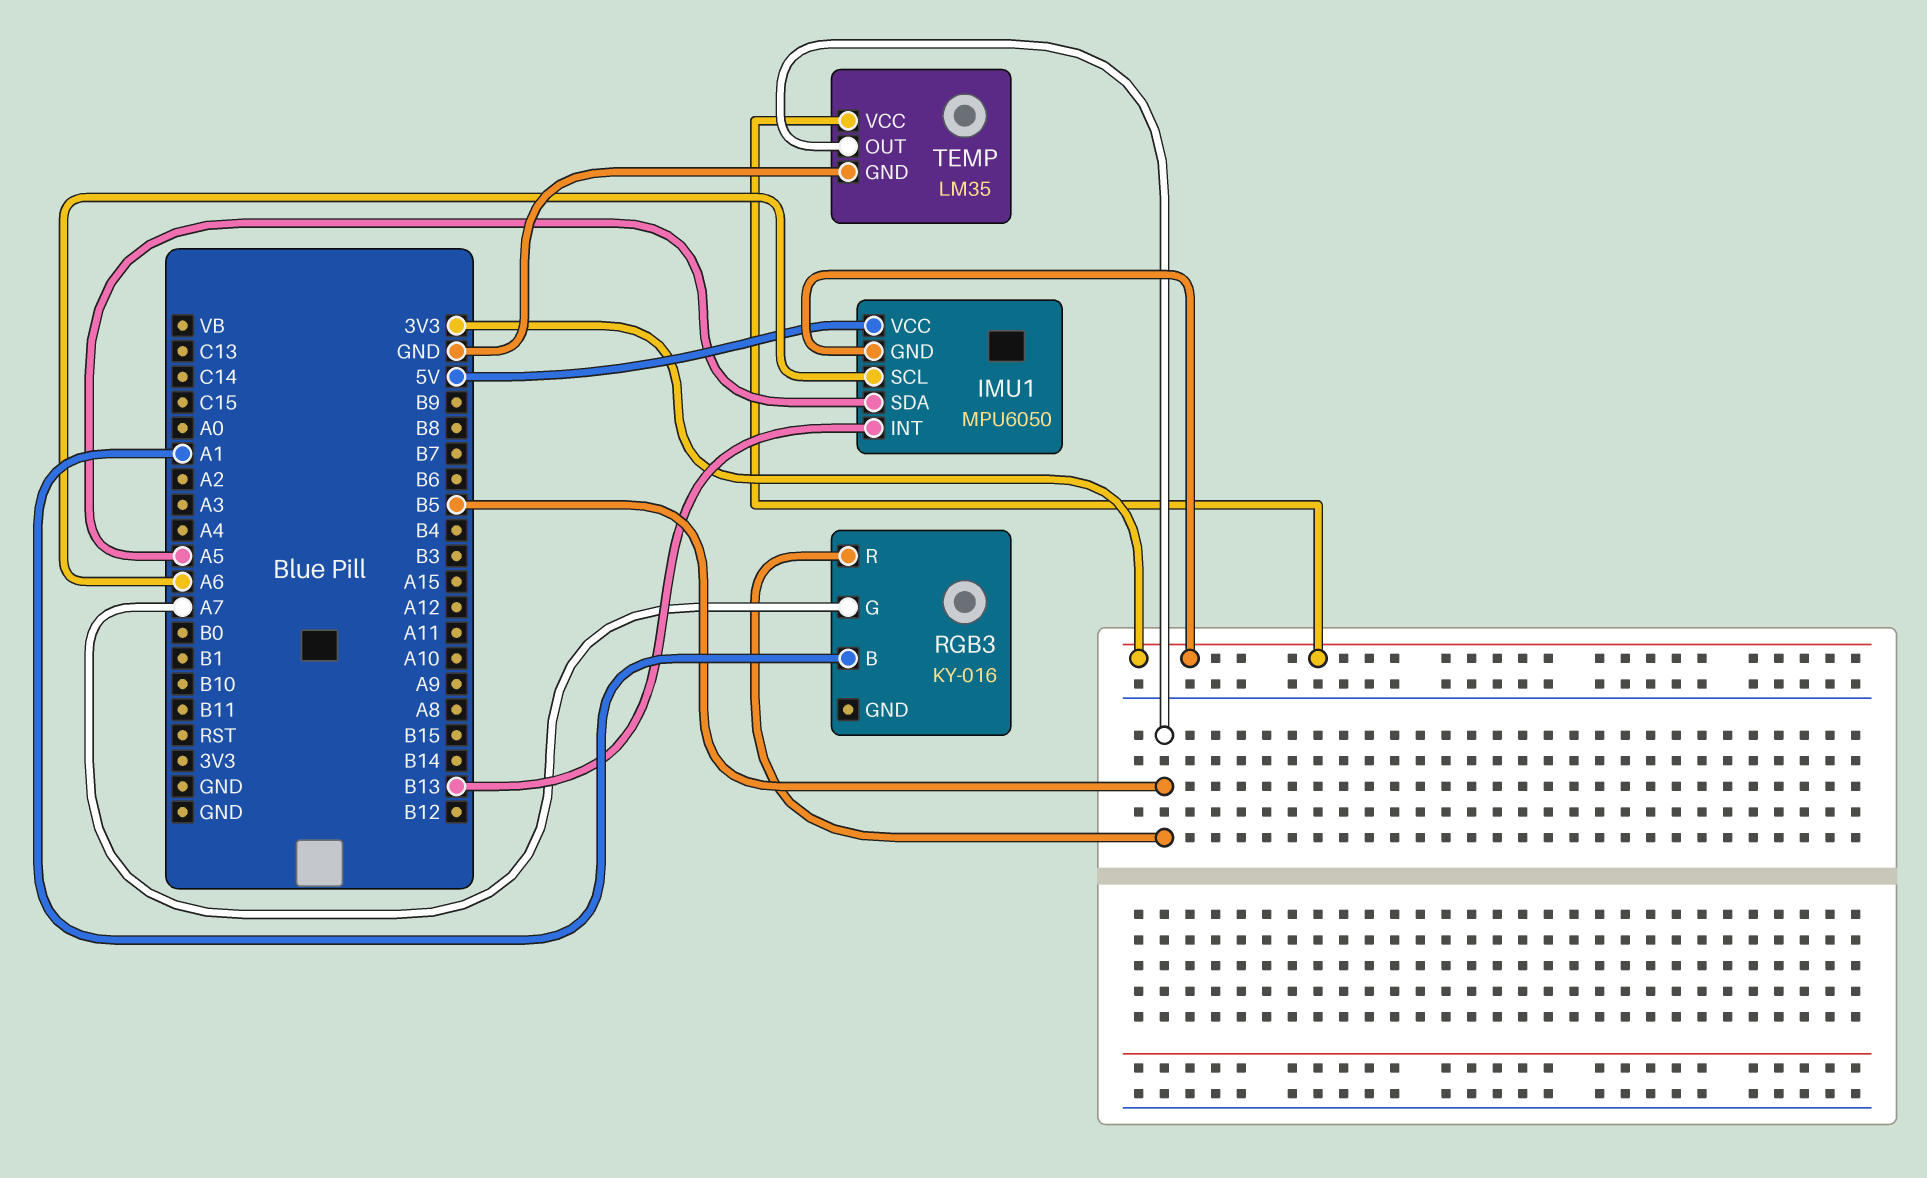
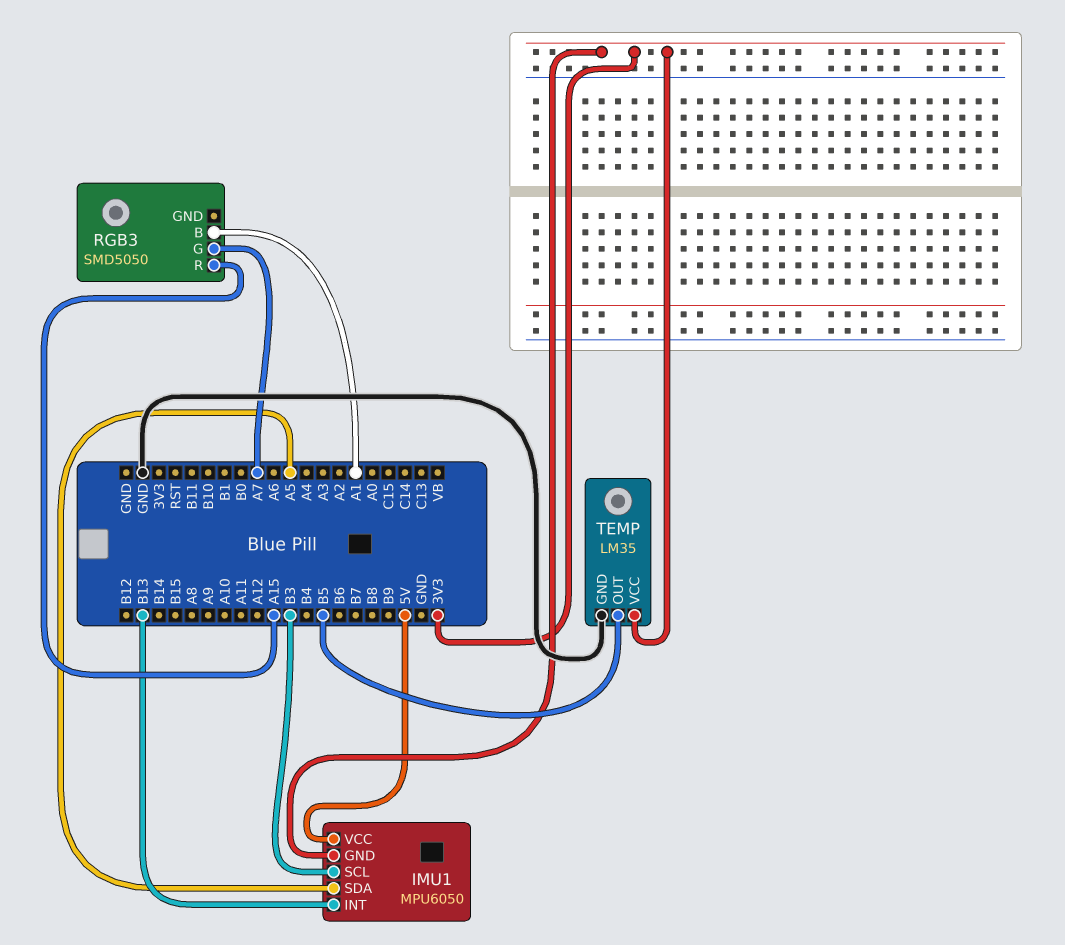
IMU1 pin SCL: A6 -> B3
RGB3: KY-016 -> SMD5050
RGB3 pin R: B5 -> A15

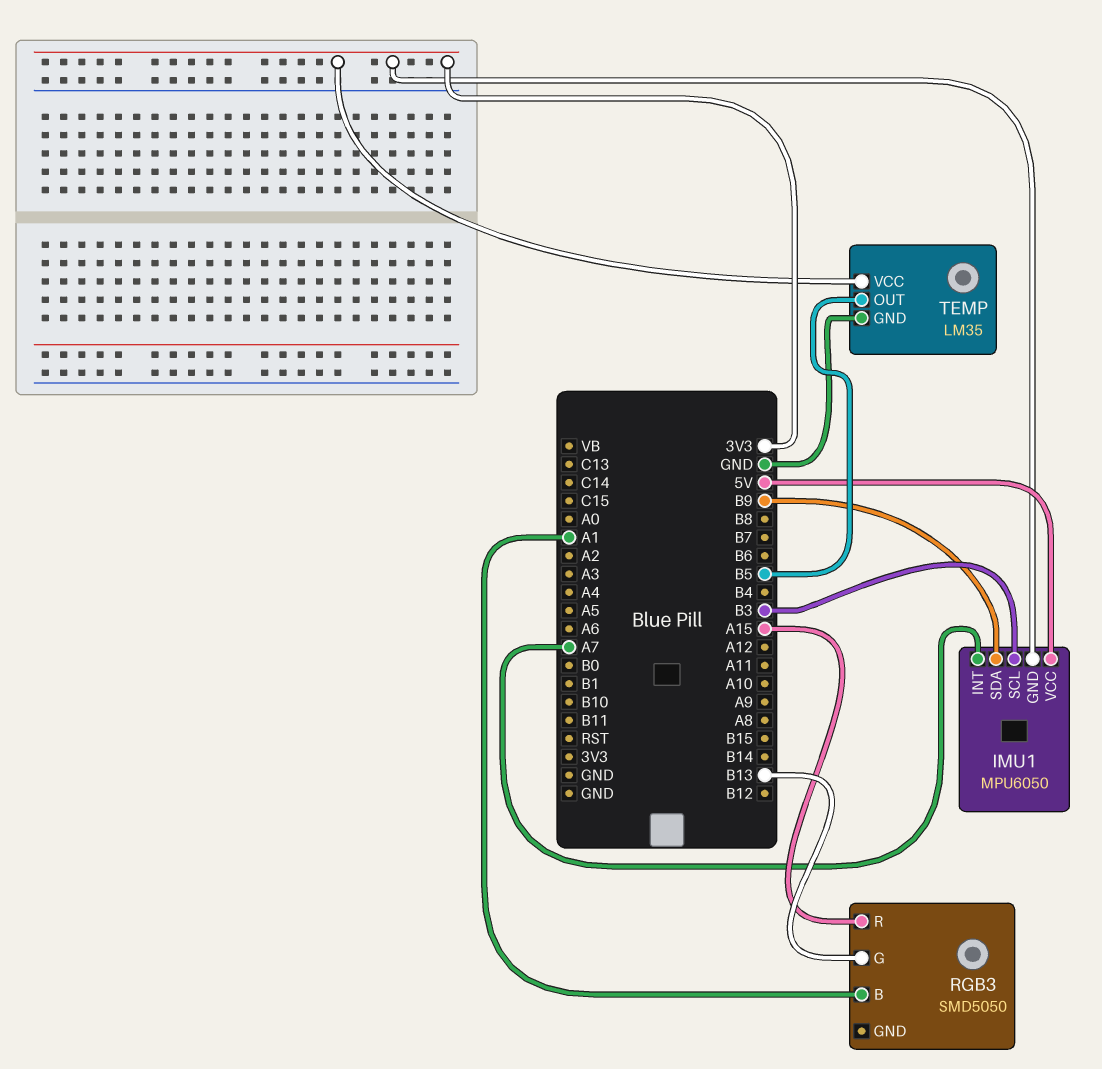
IMU1 pin INT: B13 -> A7
IMU1 pin SDA: A5 -> B9
RGB3 pin G: A7 -> B13

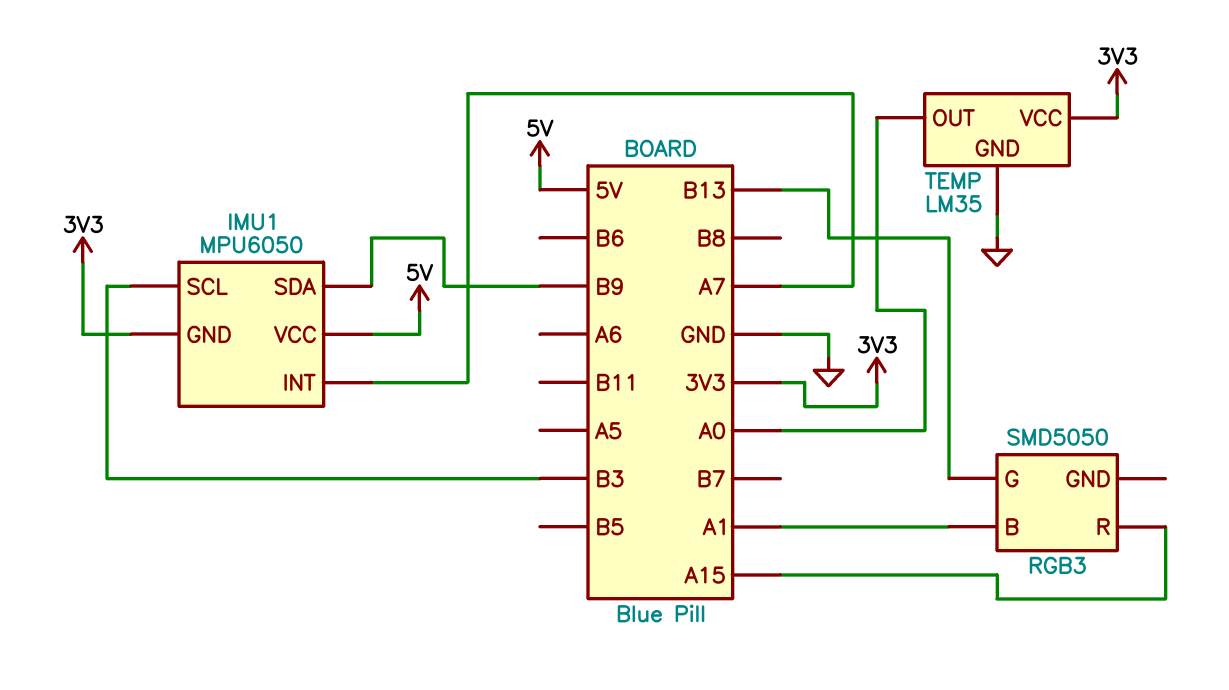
TEMP pin OUT: B5 -> A0

